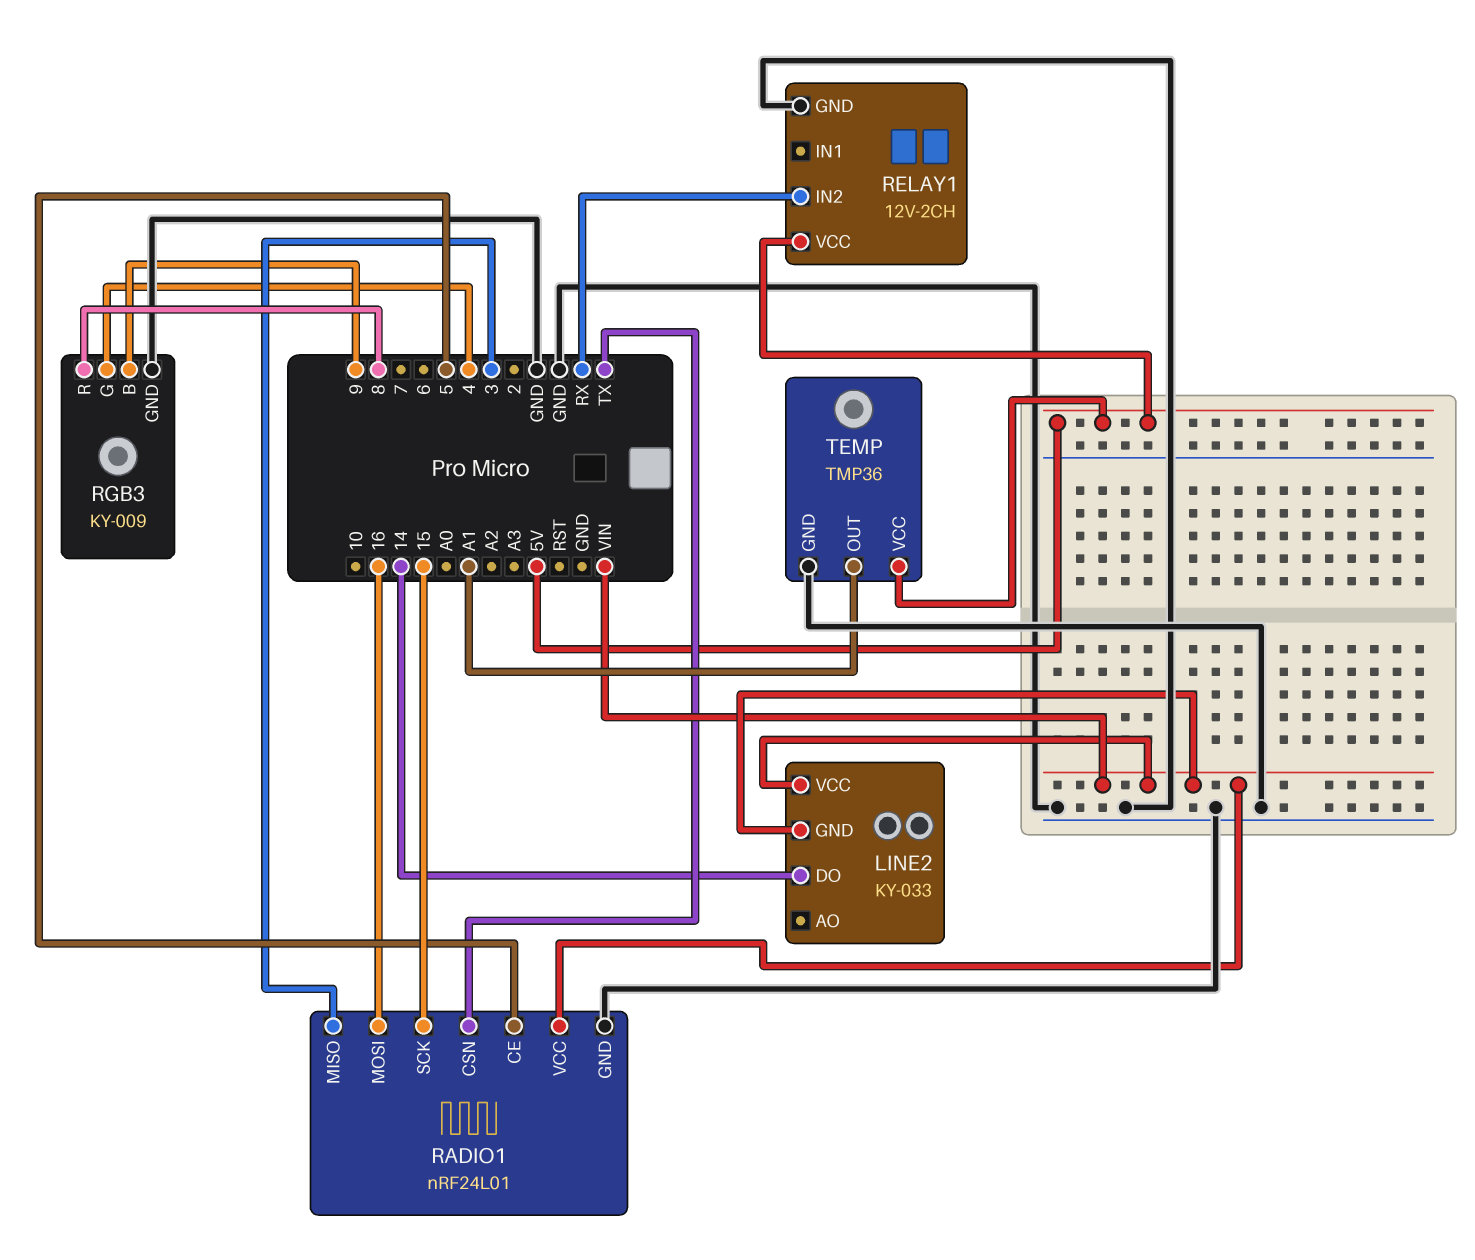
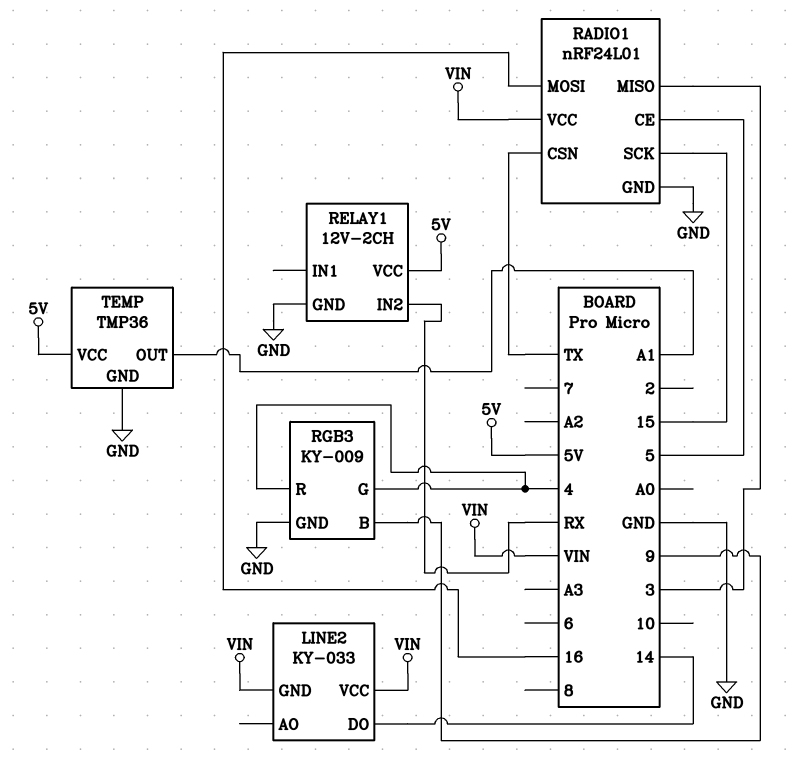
RGB3 pin R: 8 -> 4

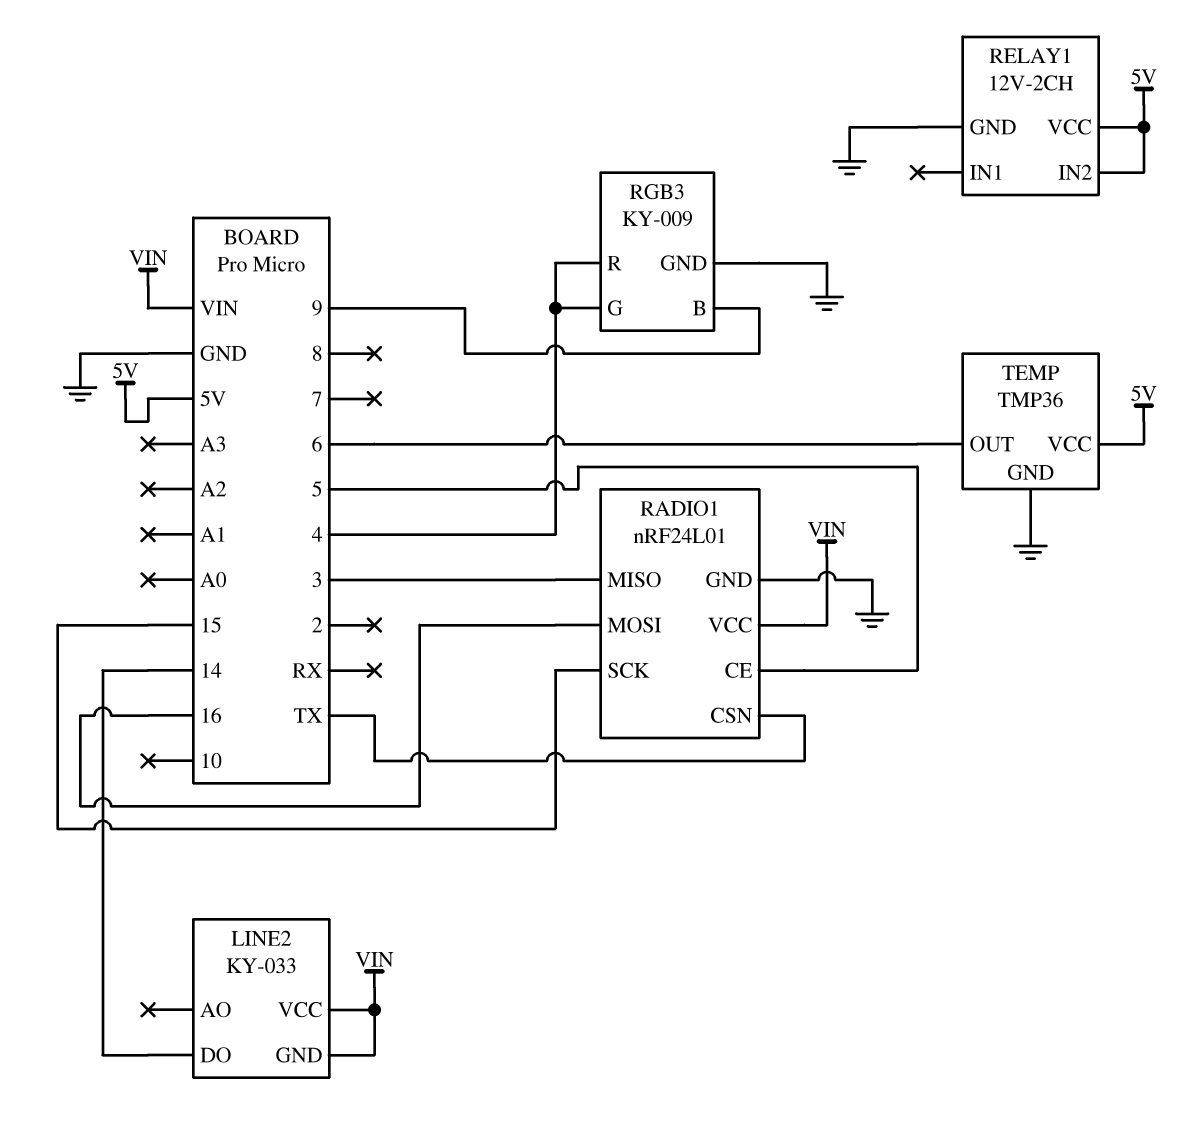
RELAY1 pin IN2: RX -> 5V
TEMP pin OUT: A1 -> 6

